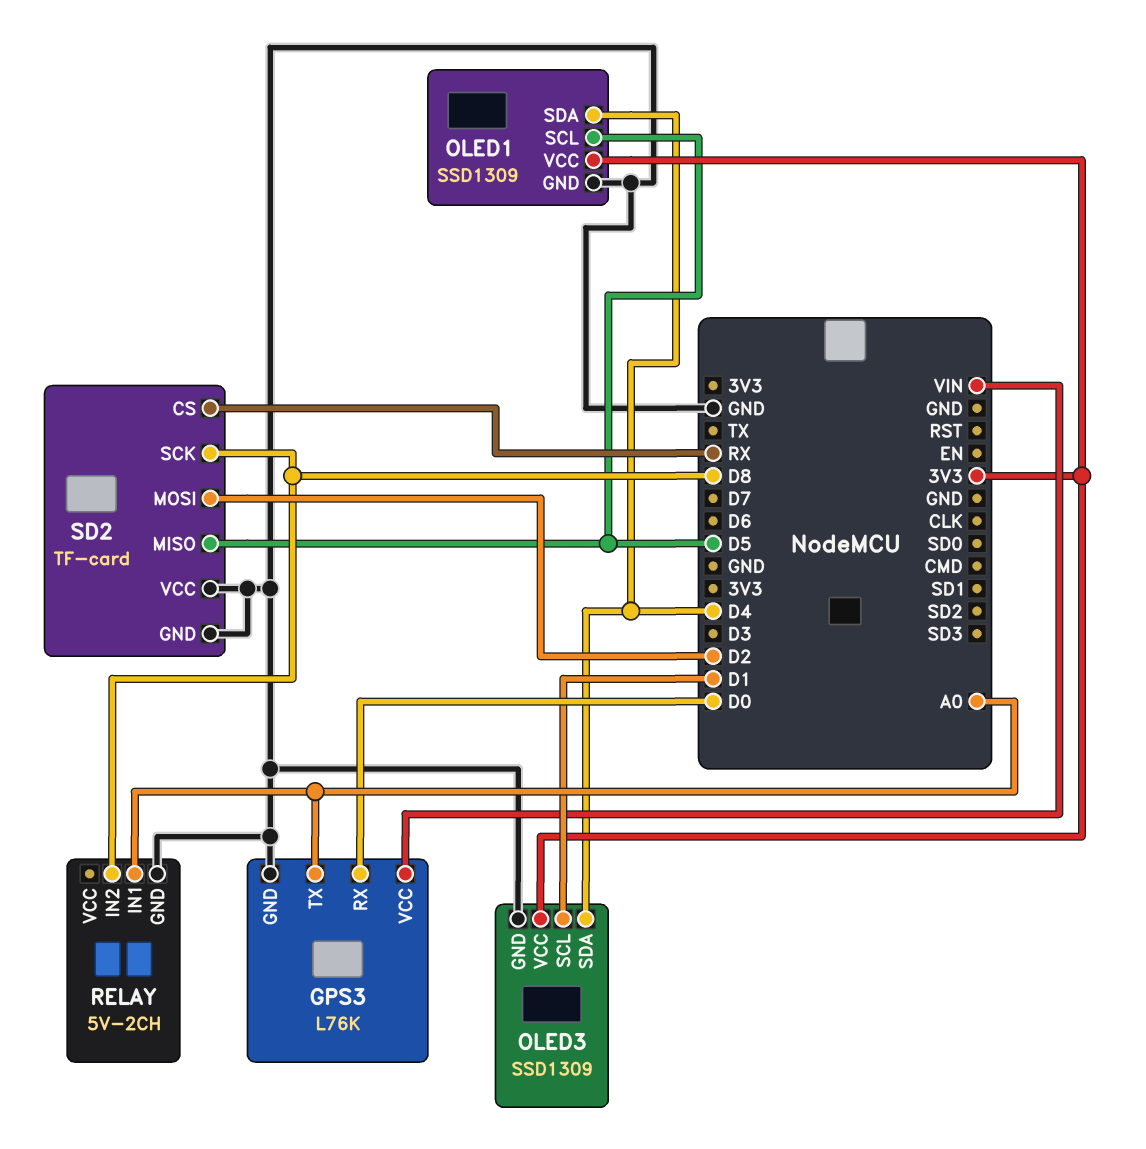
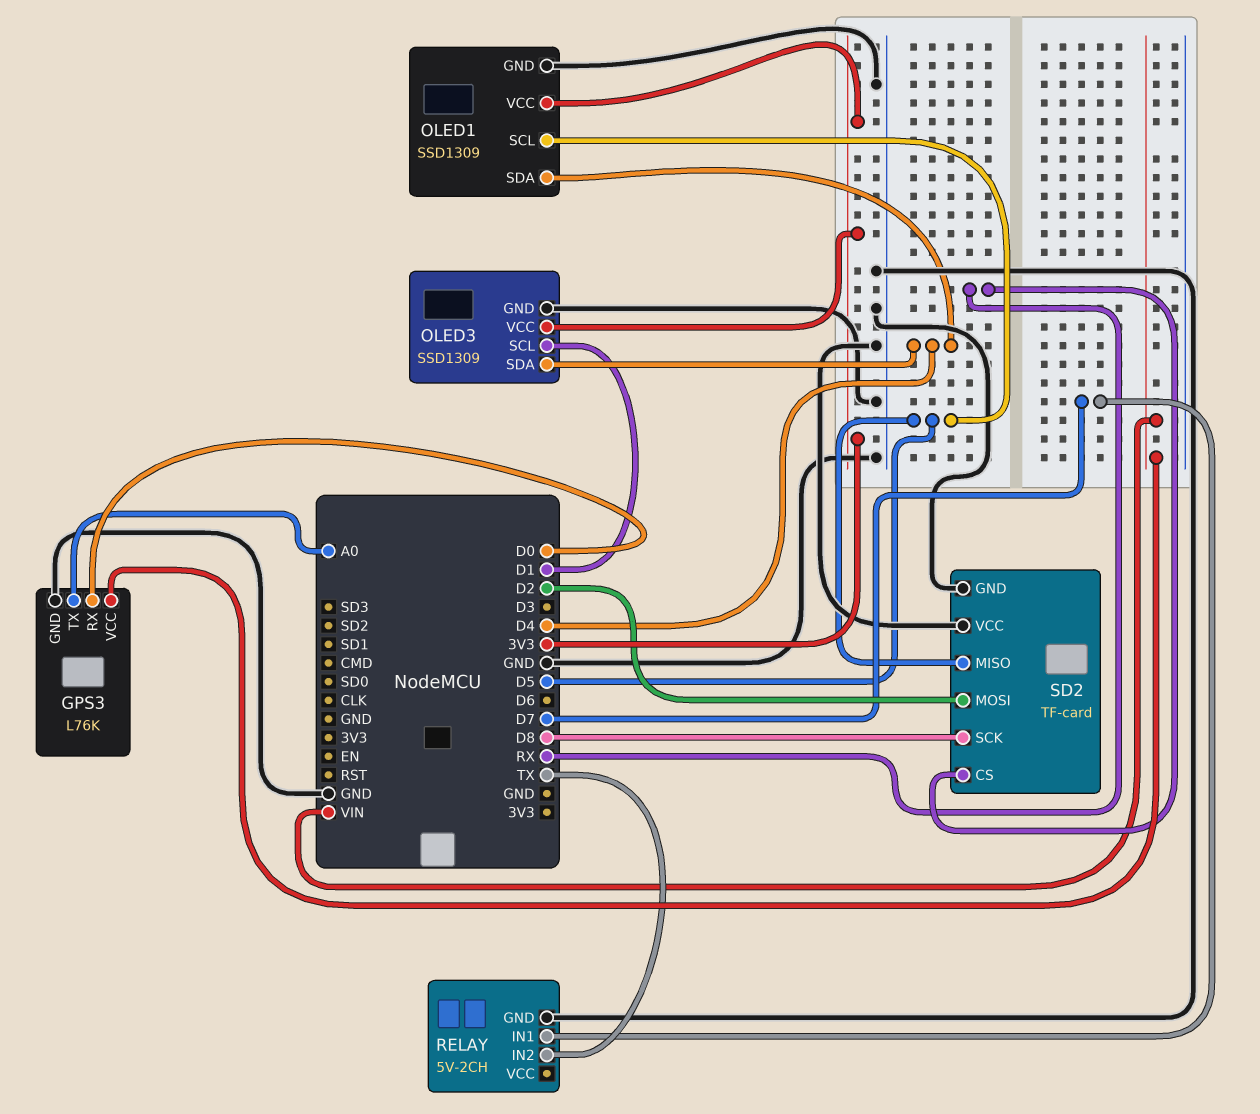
RELAY pin IN1: A0 -> D7
RELAY pin IN2: D8 -> TX

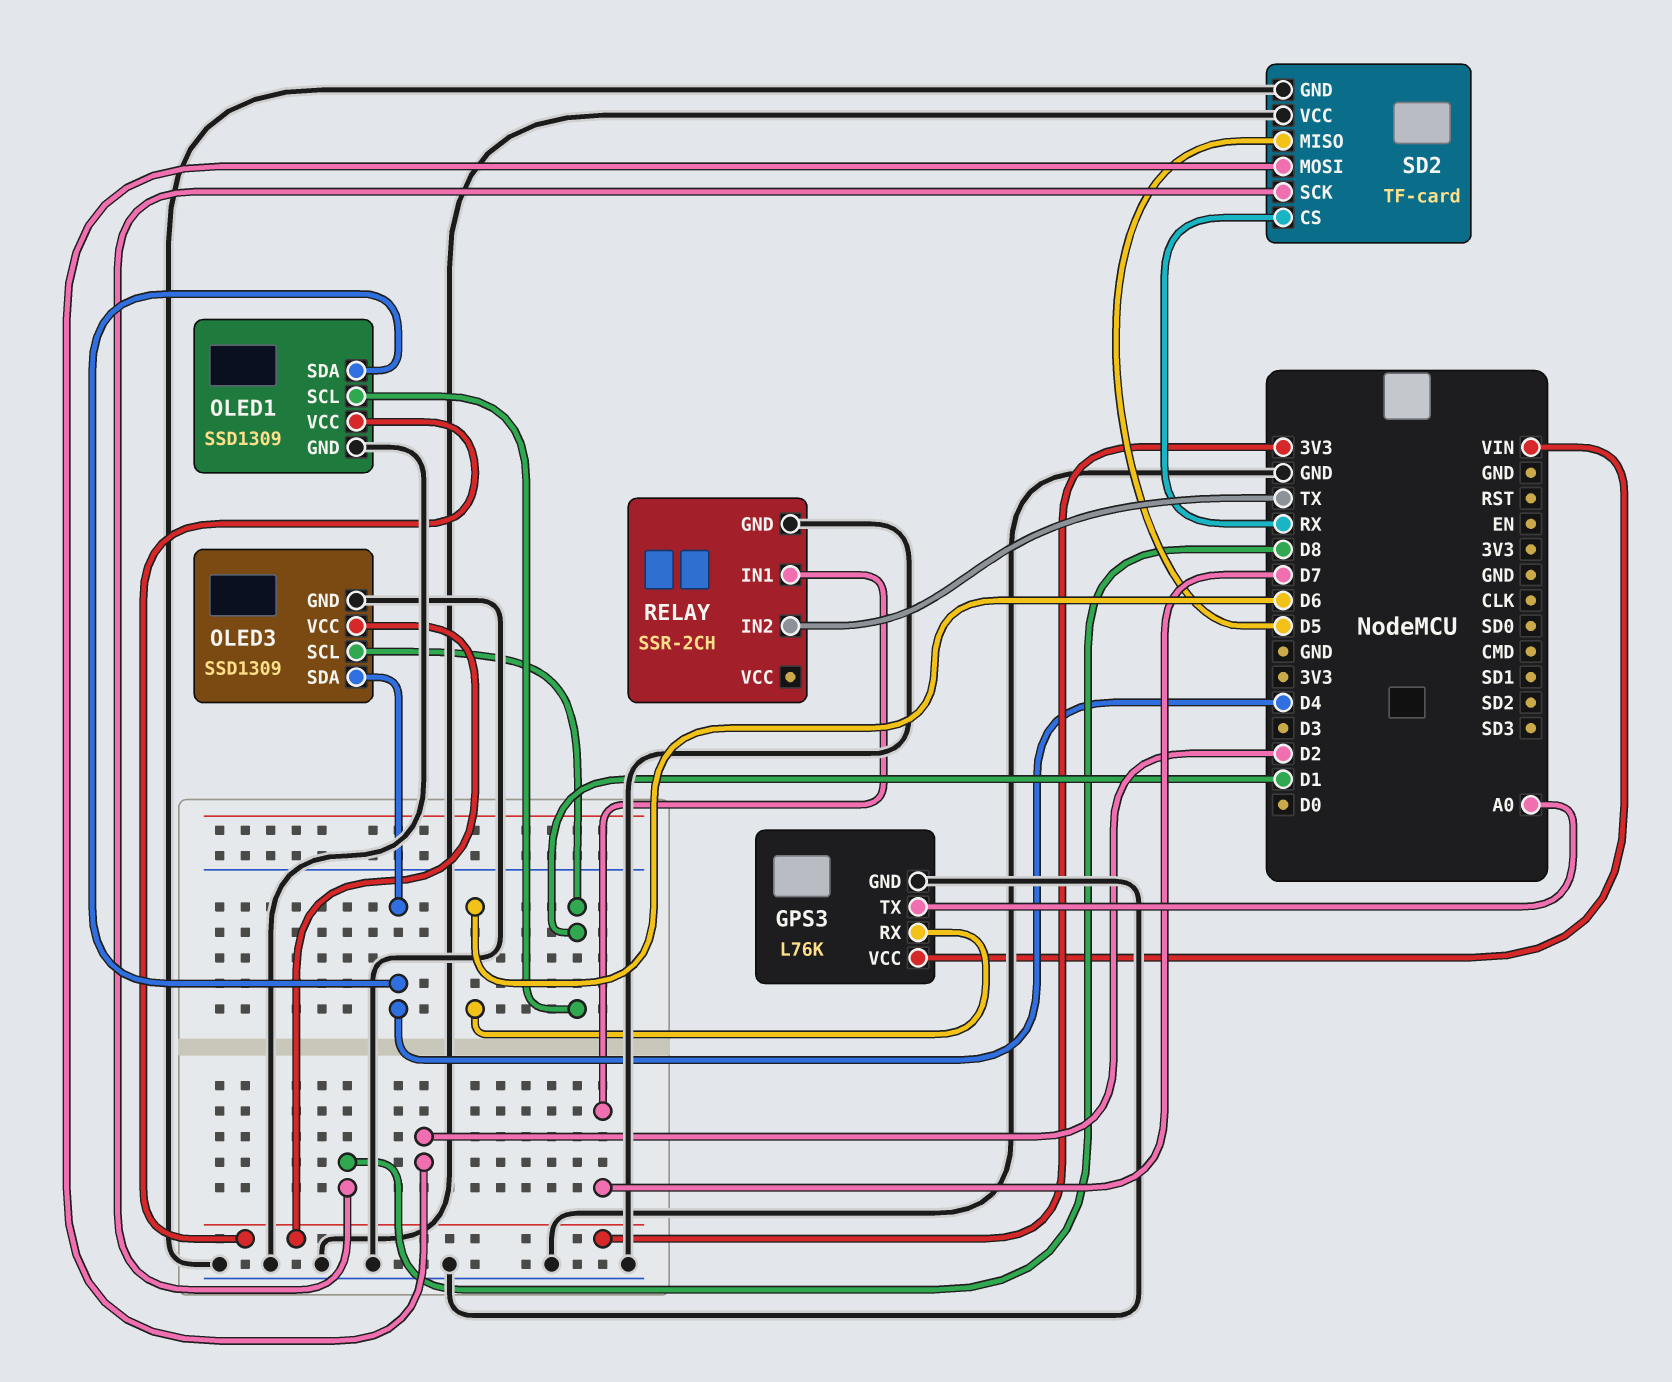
GPS3 pin RX: D0 -> D6
OLED1 pin SCL: D5 -> D1
RELAY: 5V-2CH -> SSR-2CH

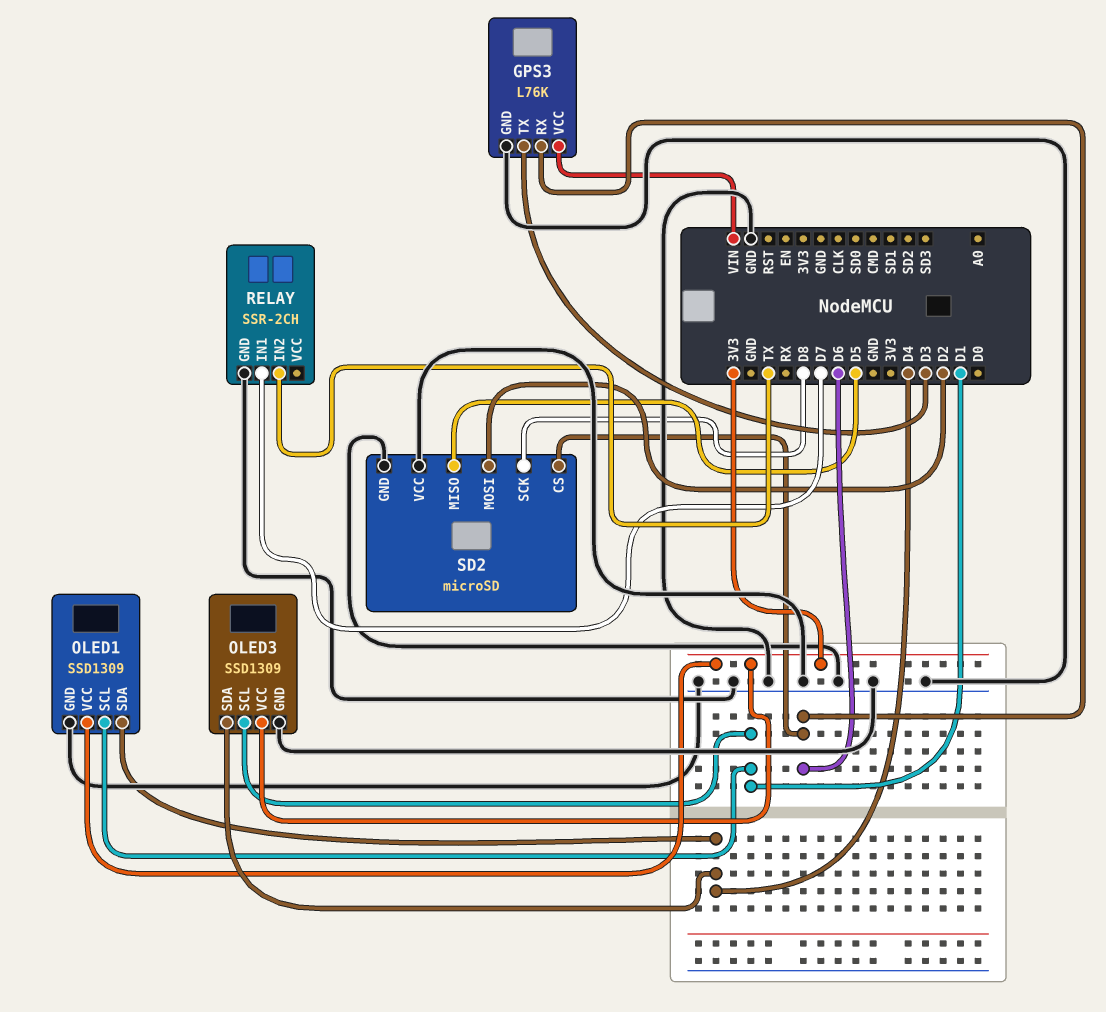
GPS3 pin TX: A0 -> D3
SD2: TF-card -> microSD
SD2 pin CS: RX -> D6

